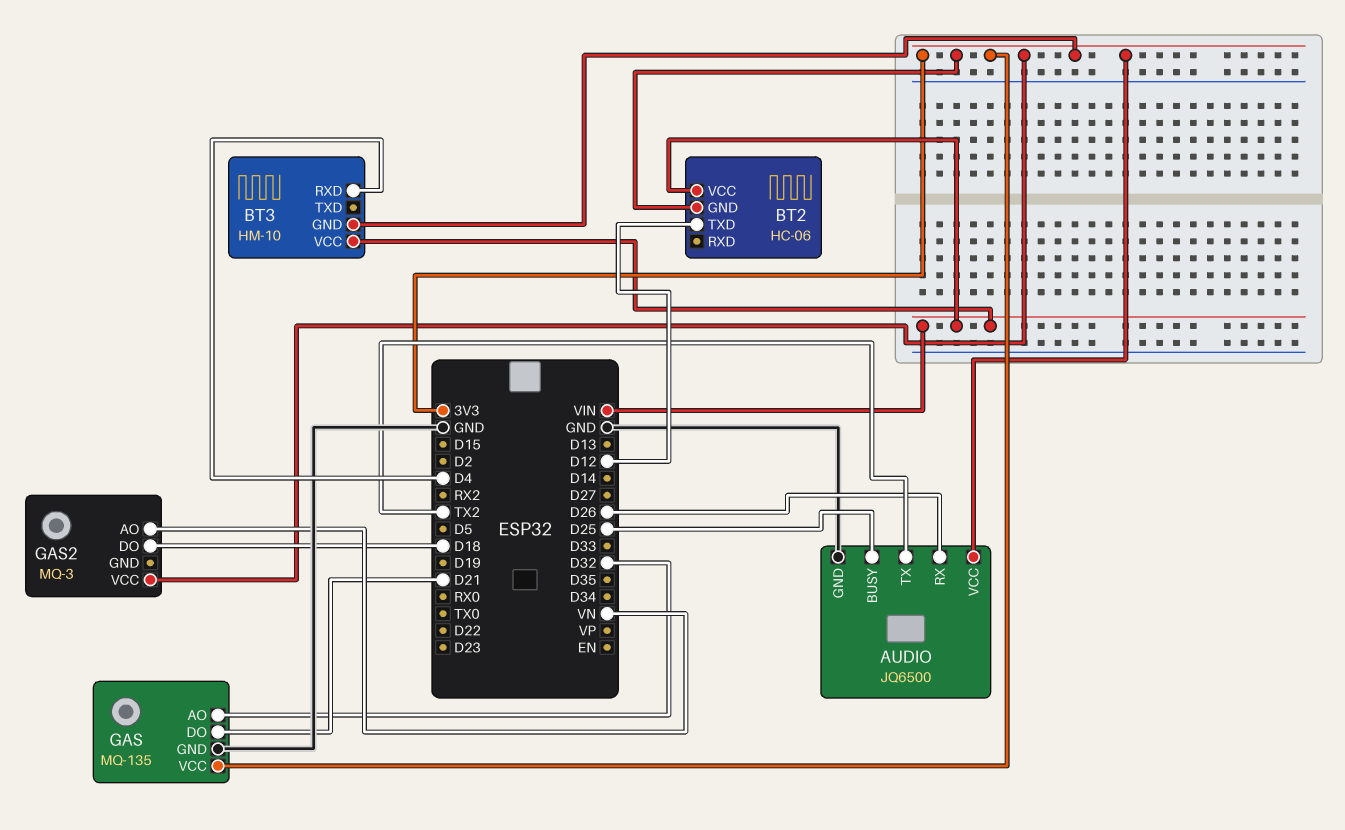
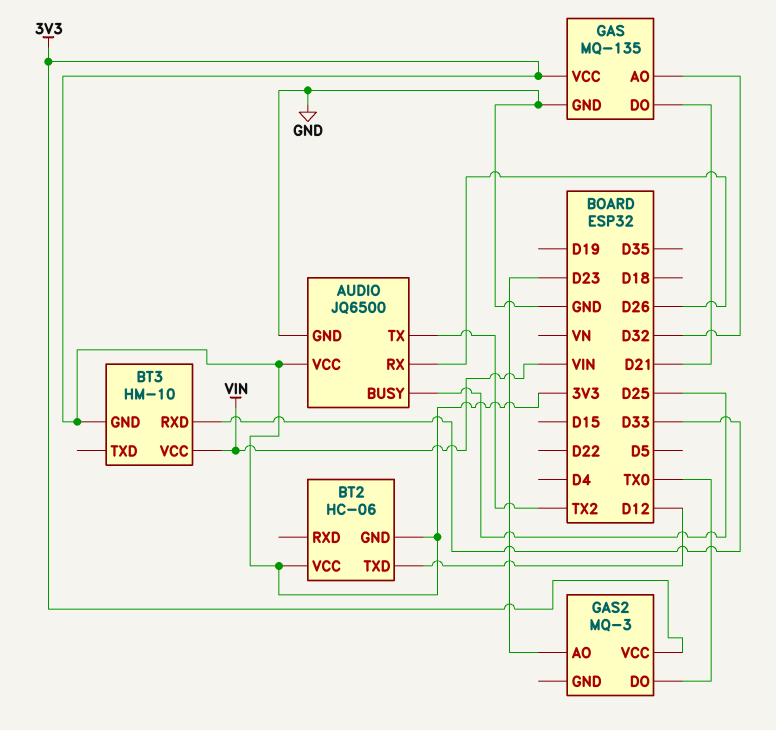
BT2 pin VCC: VIN -> 3V3
BT3 pin RXD: D4 -> D33
GAS2 pin AO: VN -> D23
GAS2 pin DO: D18 -> TX0

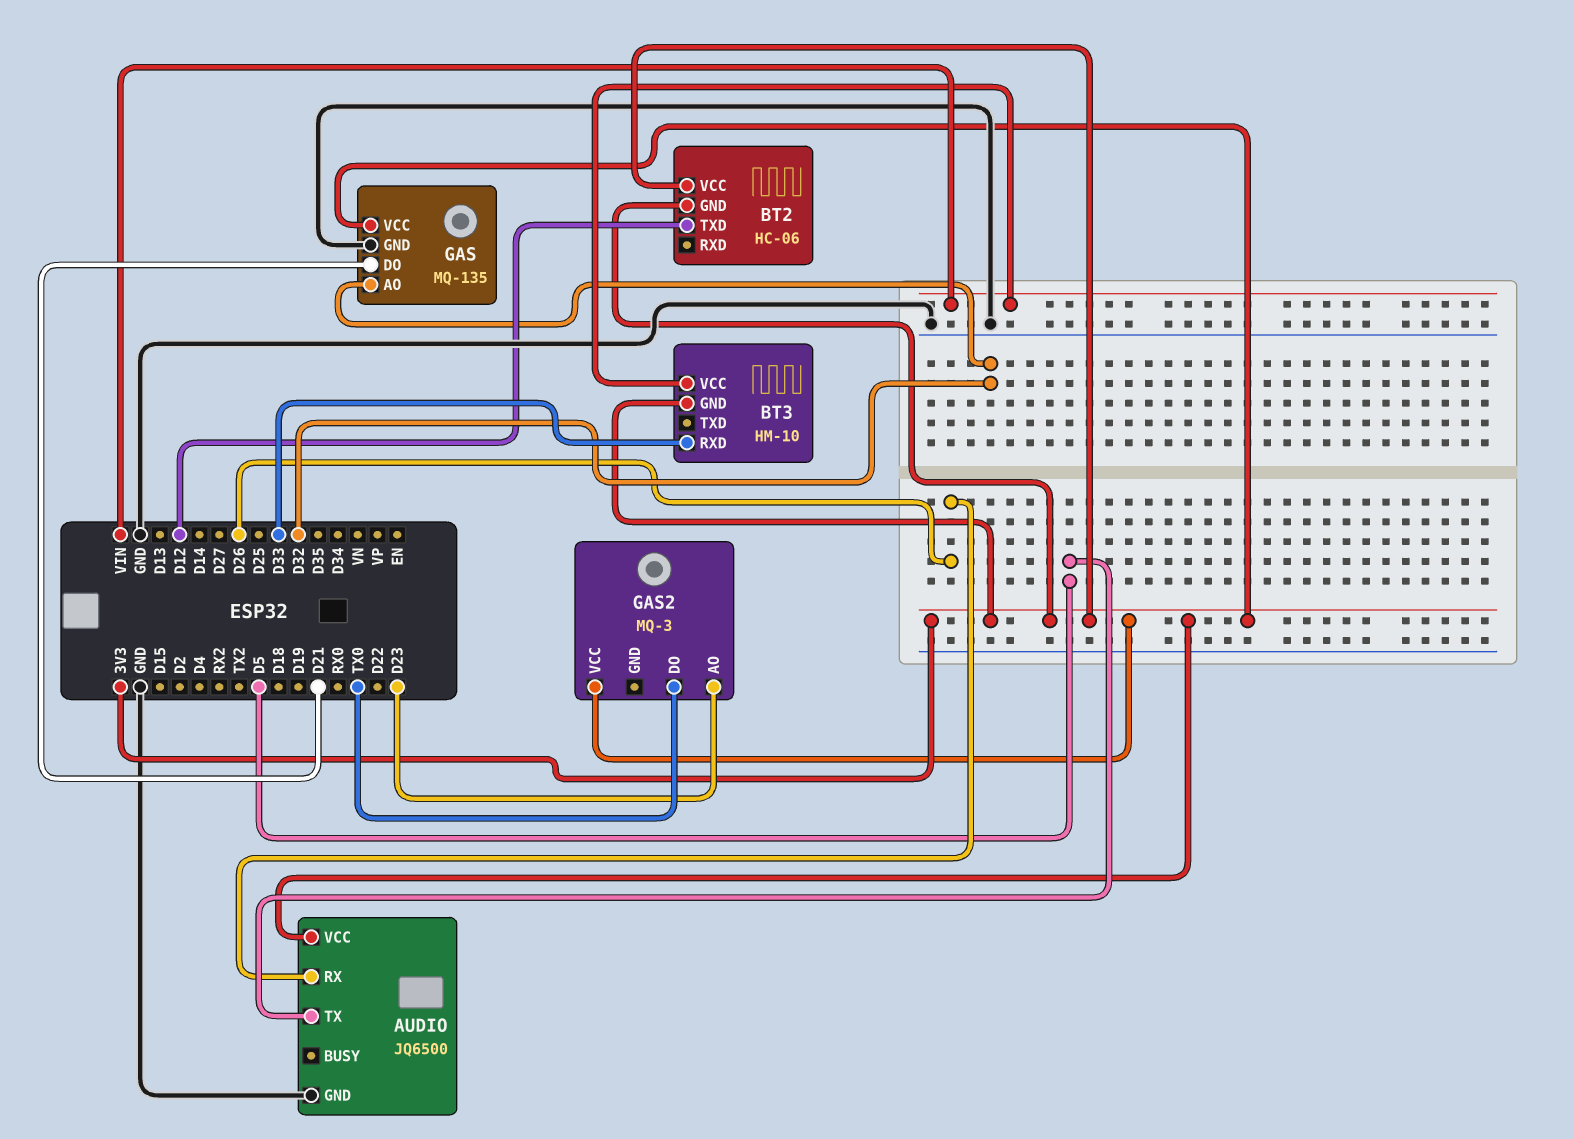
AUDIO pin BUSY: D25 -> none
AUDIO pin TX: TX2 -> D5

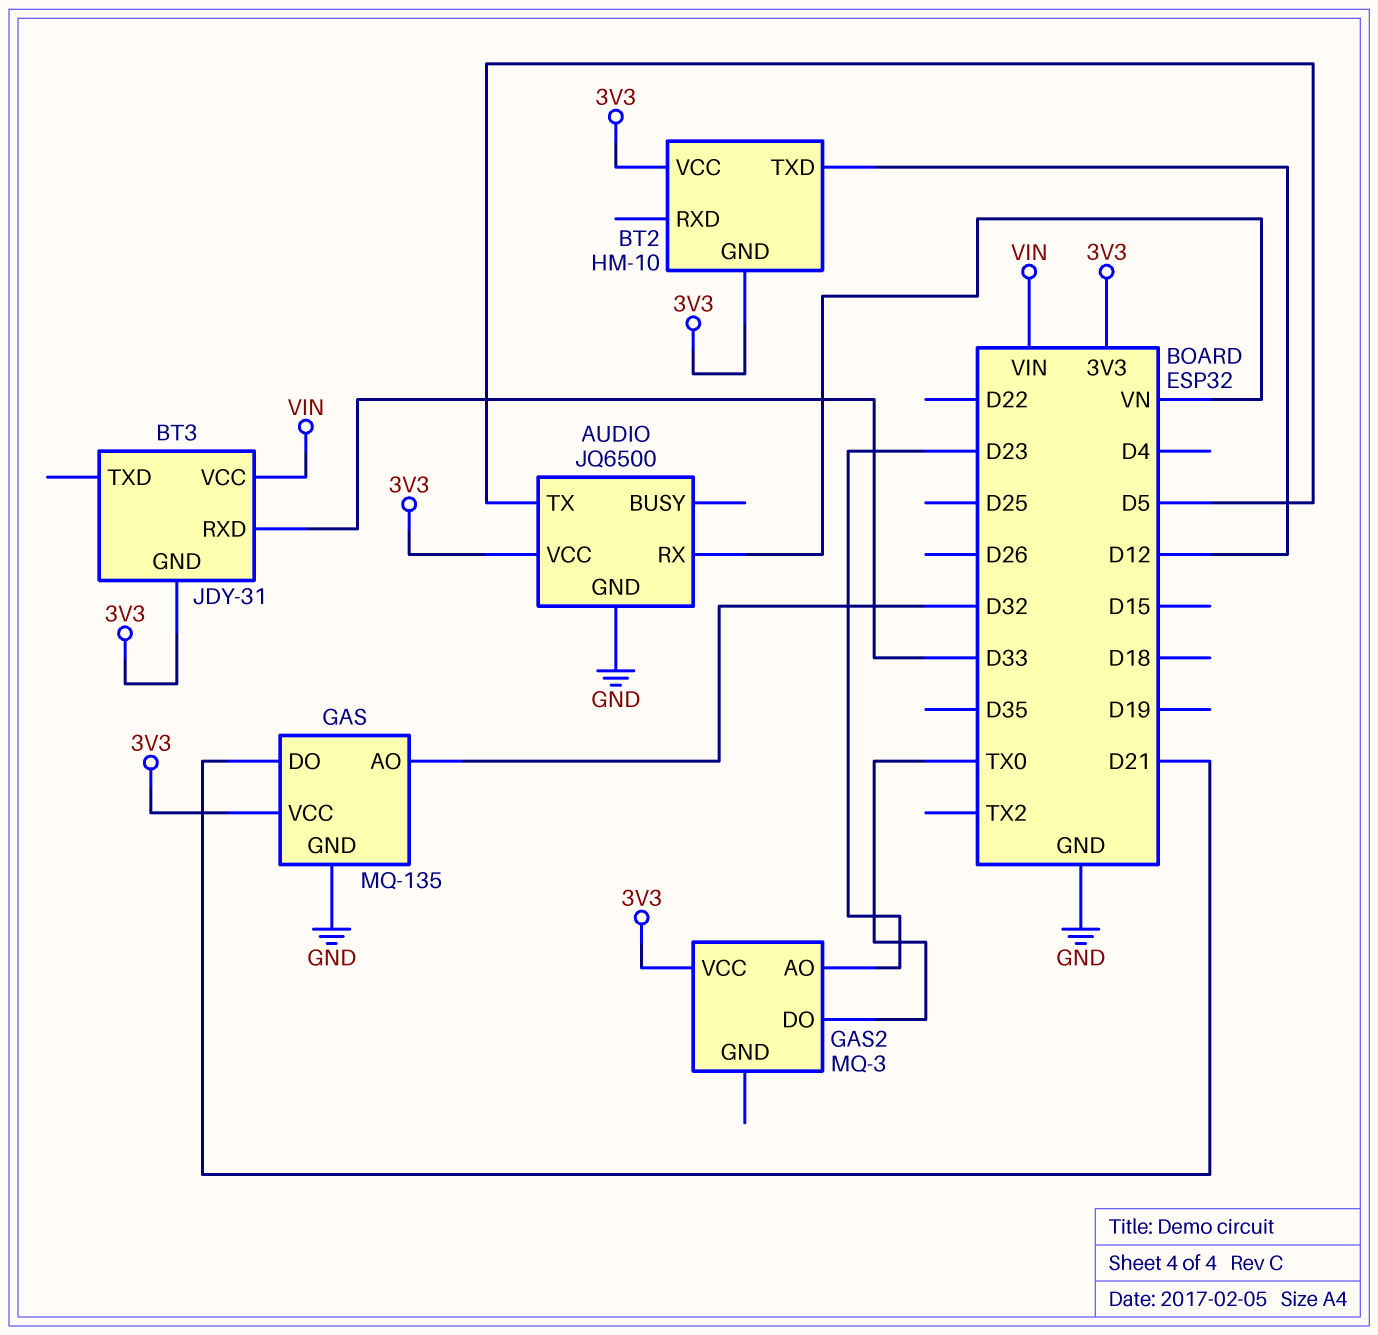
AUDIO pin RX: D26 -> VN
BT2: HC-06 -> HM-10
BT3: HM-10 -> JDY-31

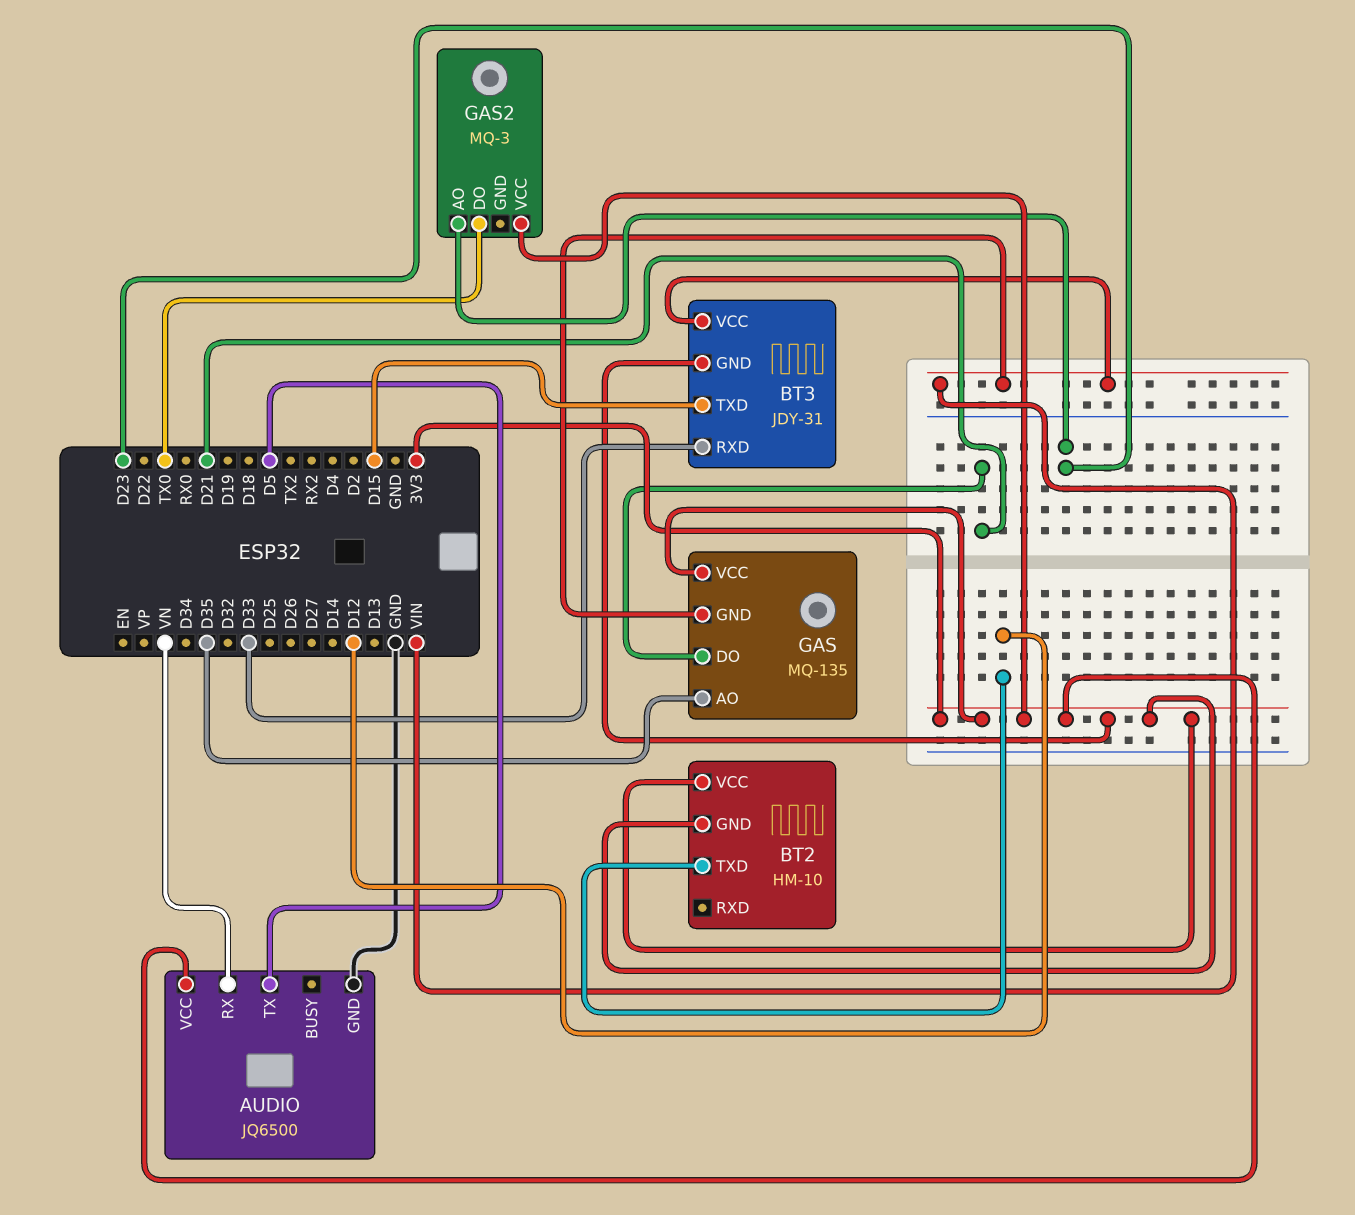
BT3 pin TXD: none -> D15
GAS pin AO: D32 -> D35
GAS pin GND: GND -> VIN

